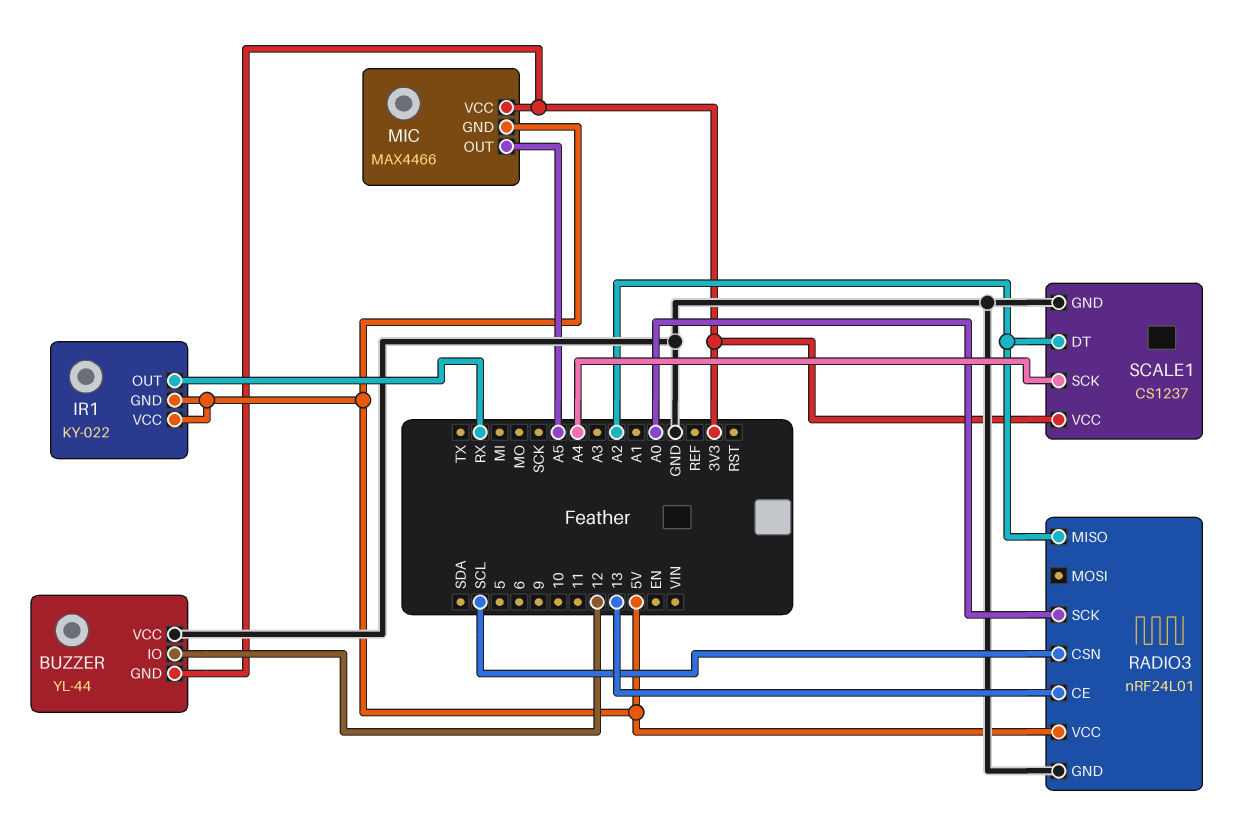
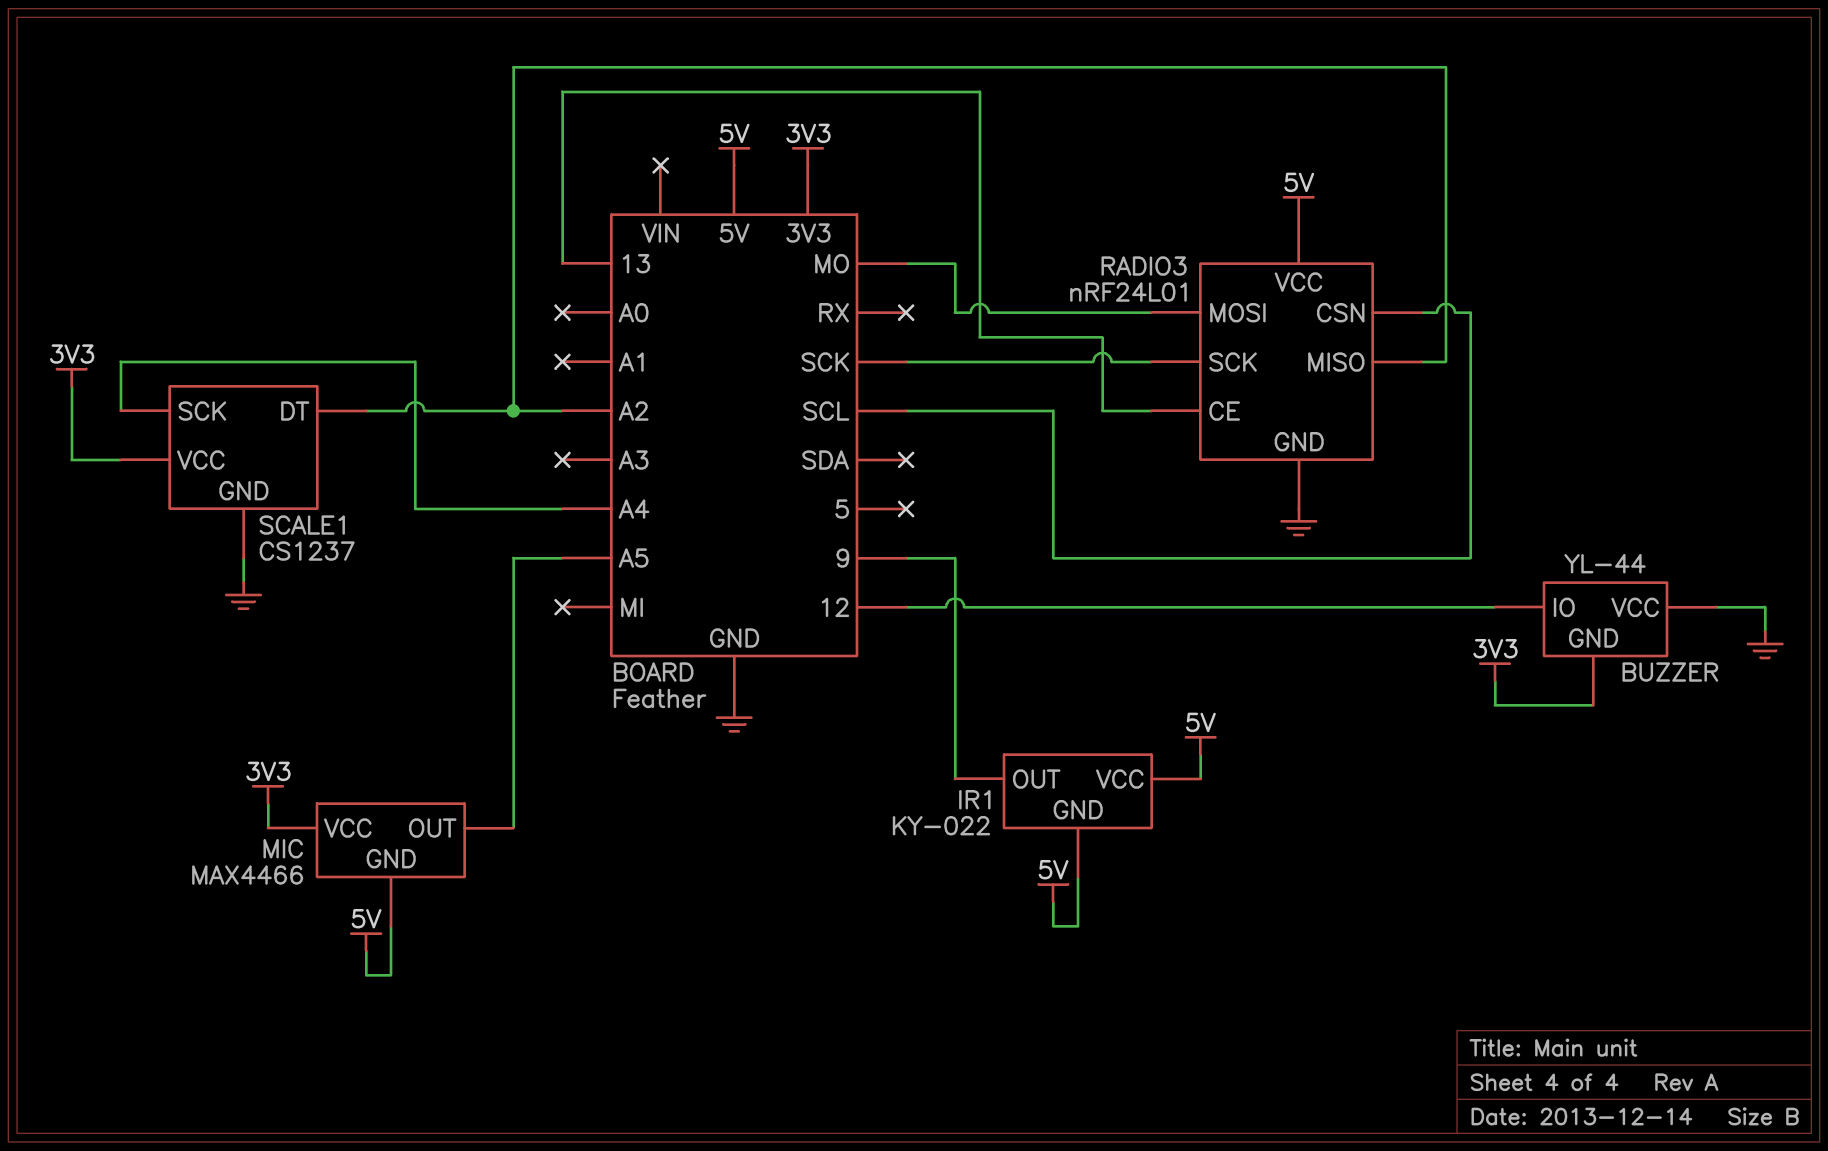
IR1 pin OUT: RX -> 9
RADIO3 pin MOSI: none -> MO
RADIO3 pin SCK: A0 -> SCK

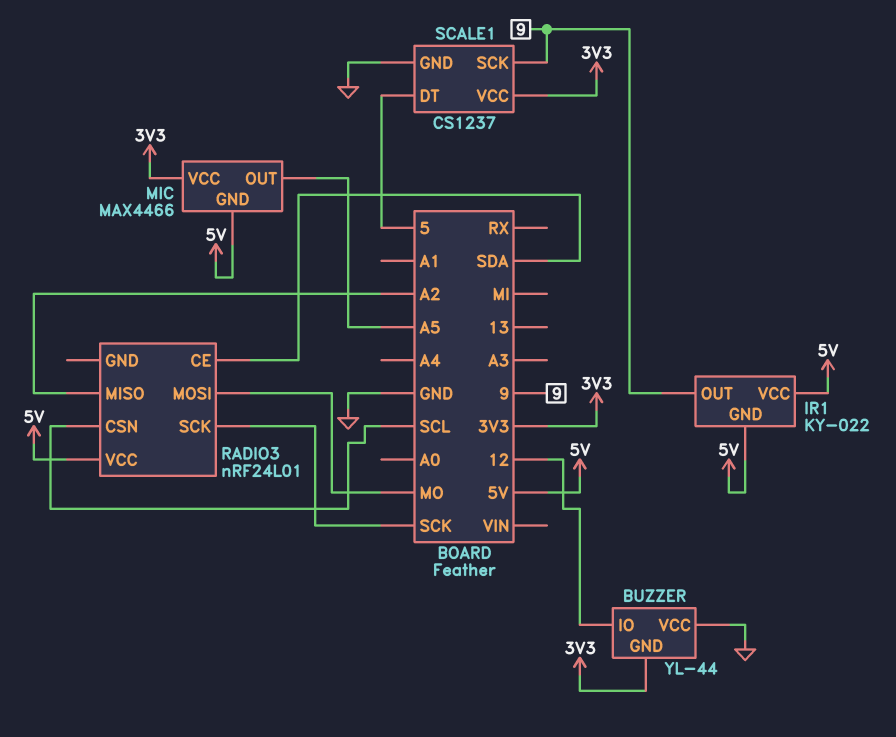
RADIO3 pin CE: 13 -> SDA
RADIO3 pin GND: GND -> none
SCALE1 pin DT: A2 -> 5
SCALE1 pin SCK: A4 -> 9

